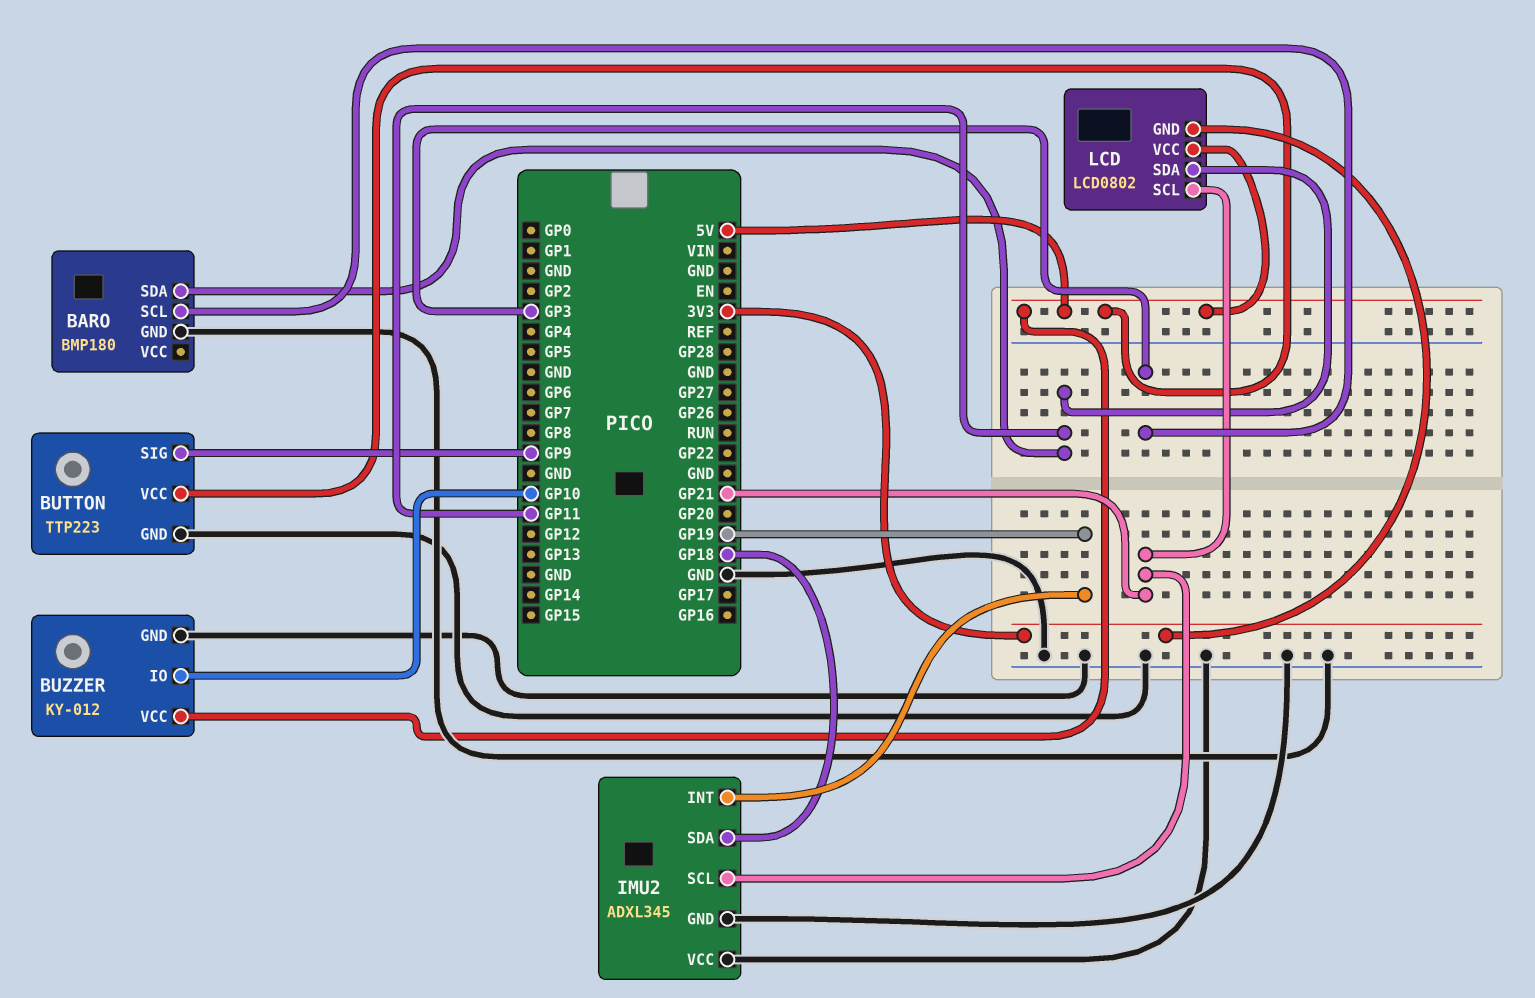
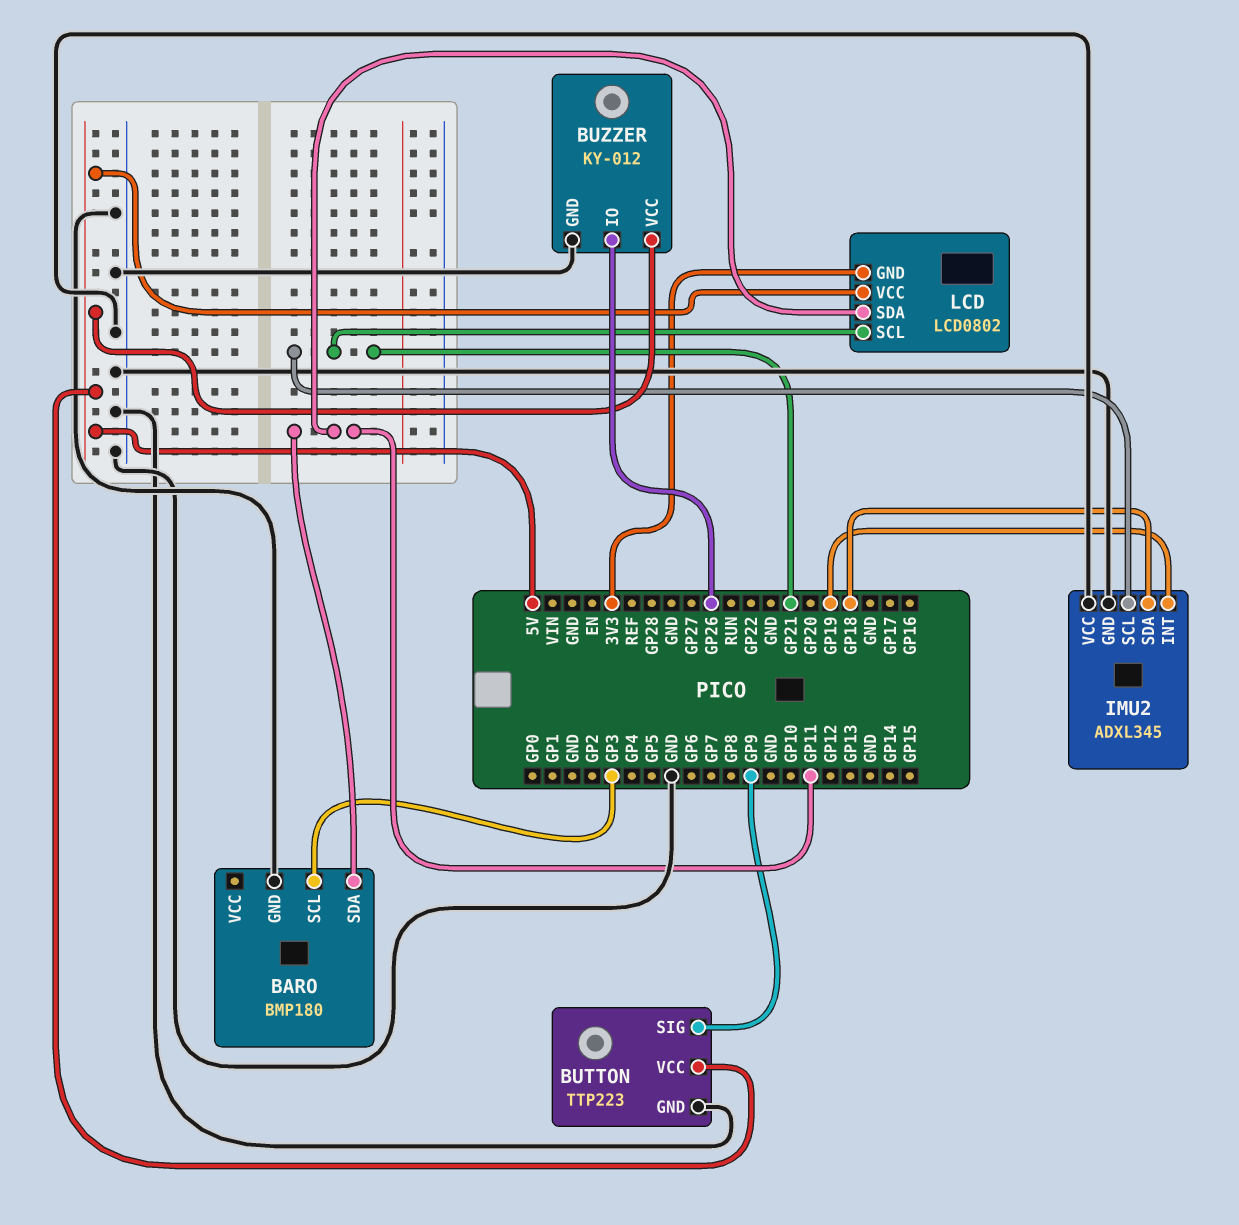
BUZZER pin IO: GP10 -> GP26

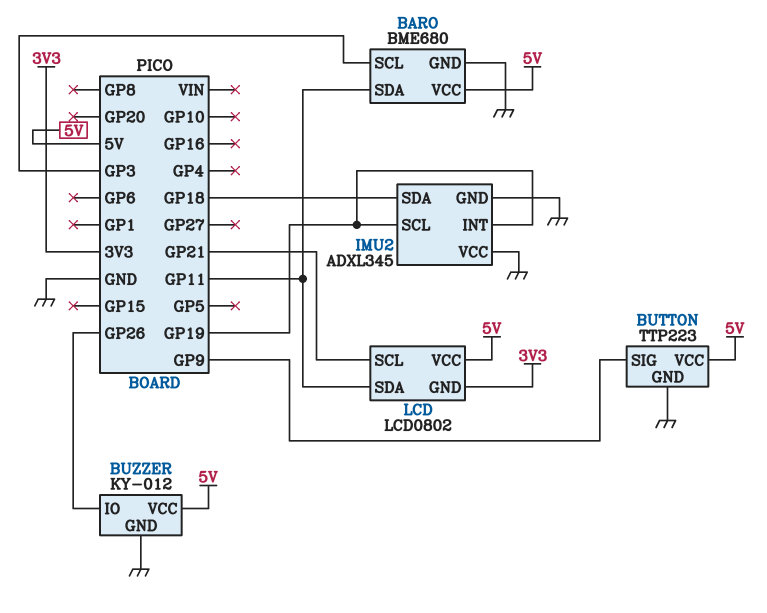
BARO: BMP180 -> BME680
BARO pin VCC: none -> 5V
IMU2 pin SCL: GP21 -> GP19

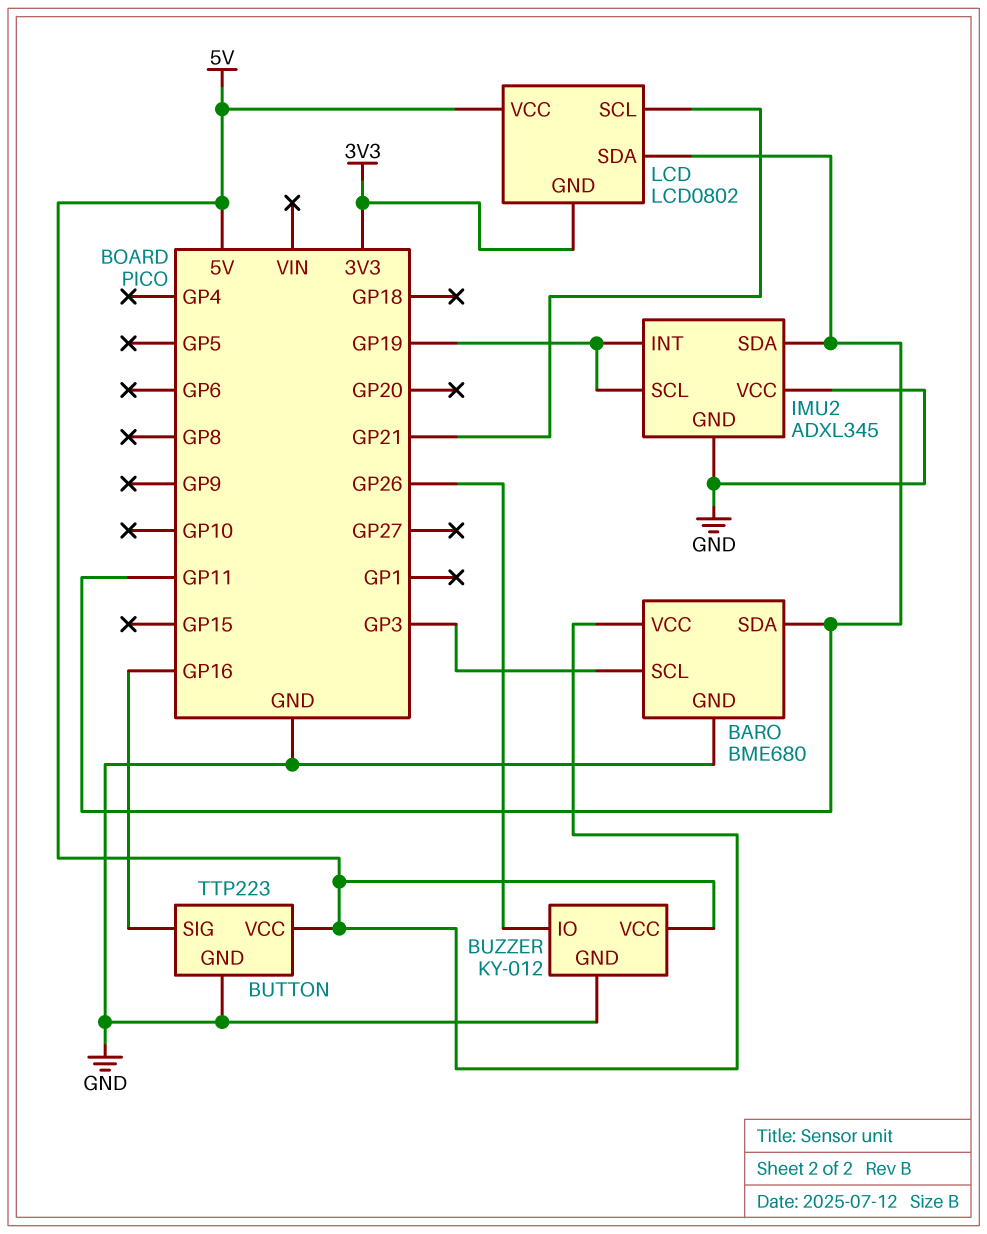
BUTTON pin SIG: GP9 -> GP16
IMU2 pin SDA: GP18 -> GP11

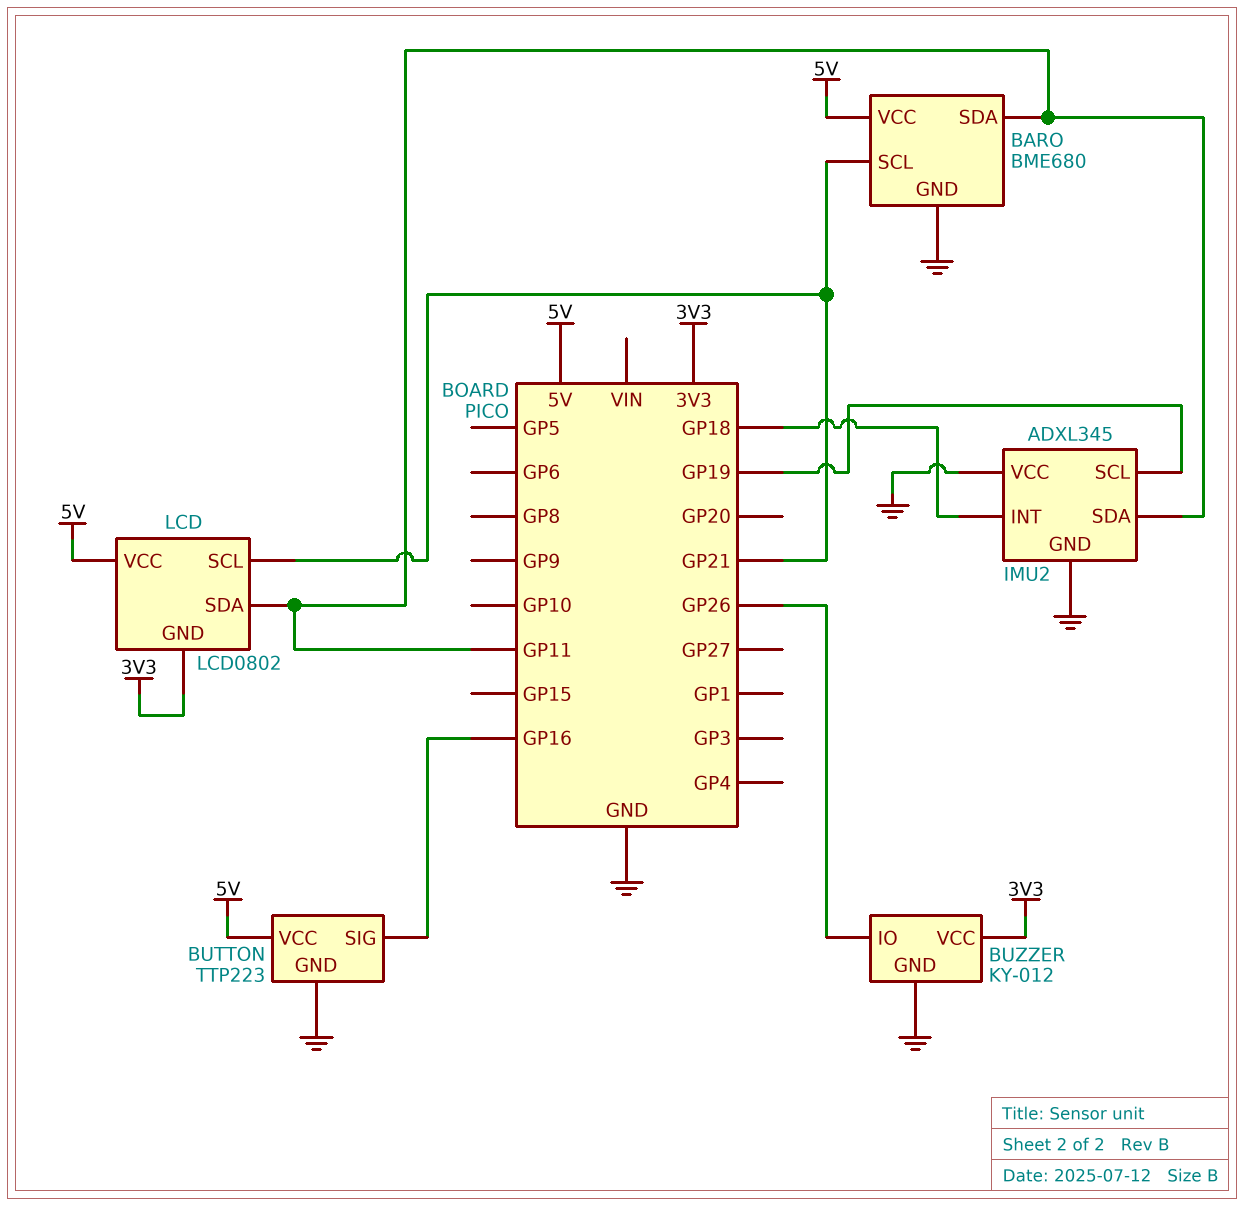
BARO pin SCL: GP3 -> GP21
BUZZER pin VCC: 5V -> 3V3
IMU2 pin INT: GP19 -> GP18

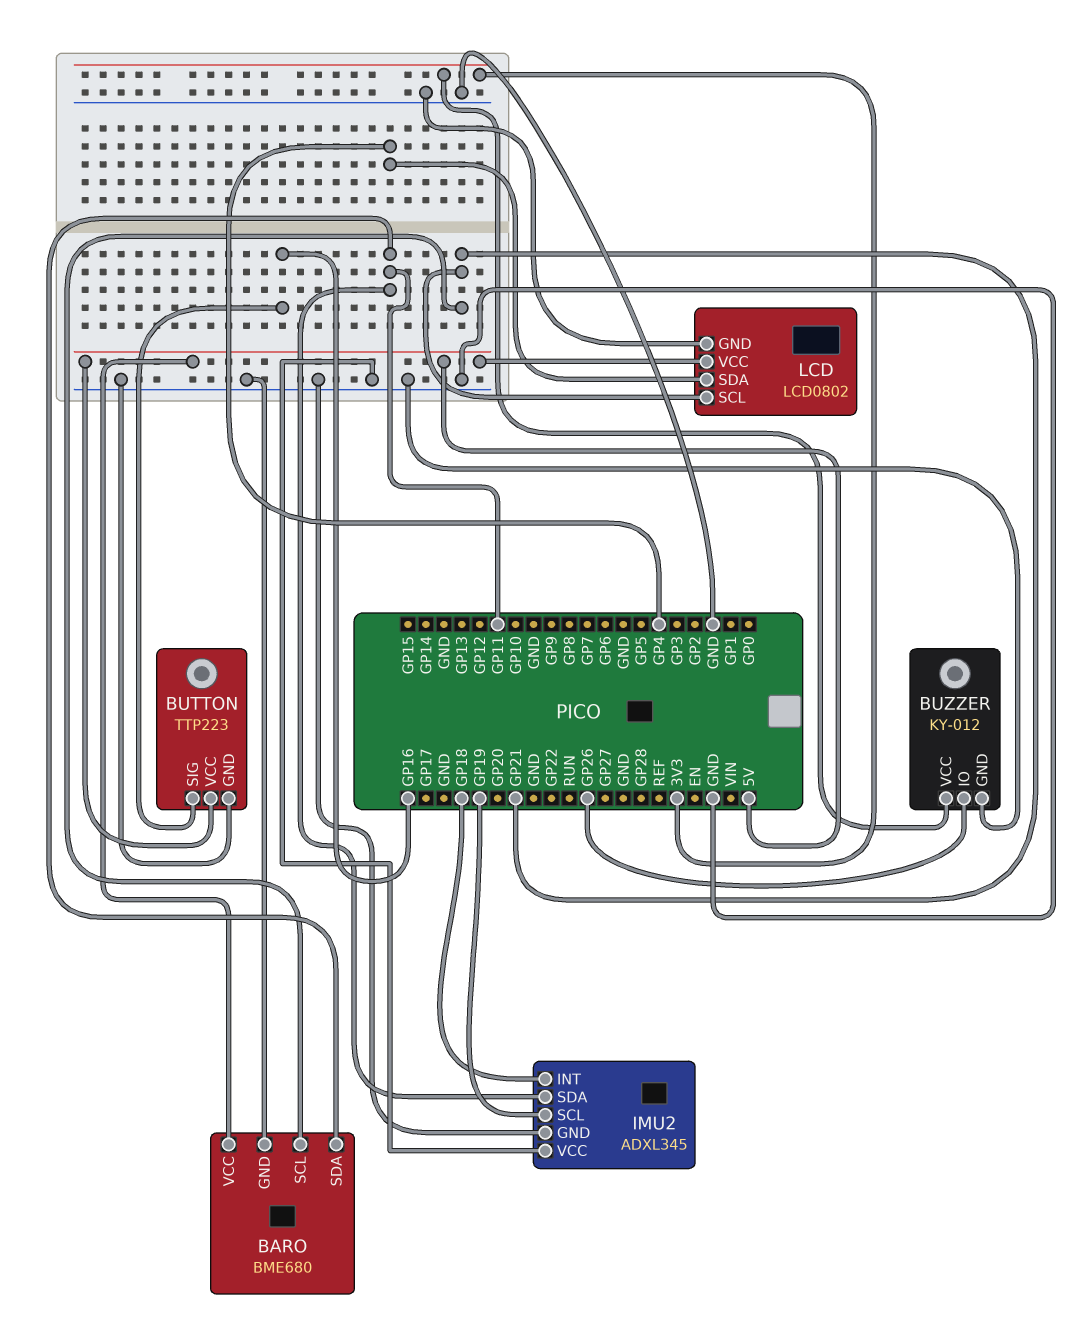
LCD pin GND: 3V3 -> GND
LCD pin SDA: GP11 -> GP4

